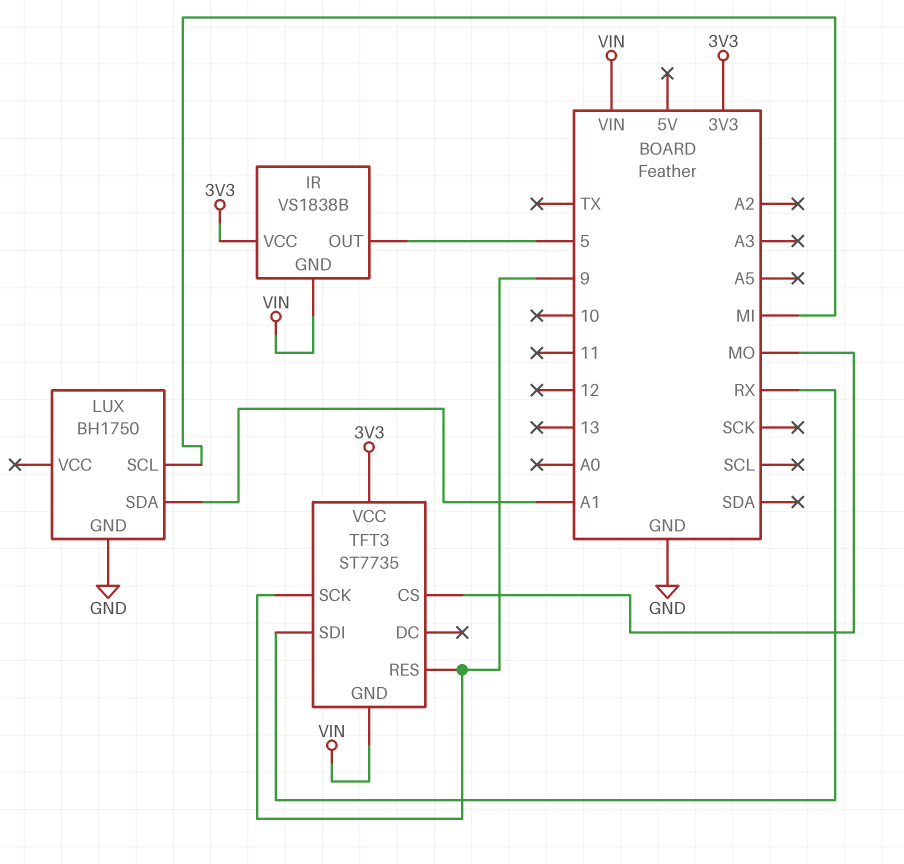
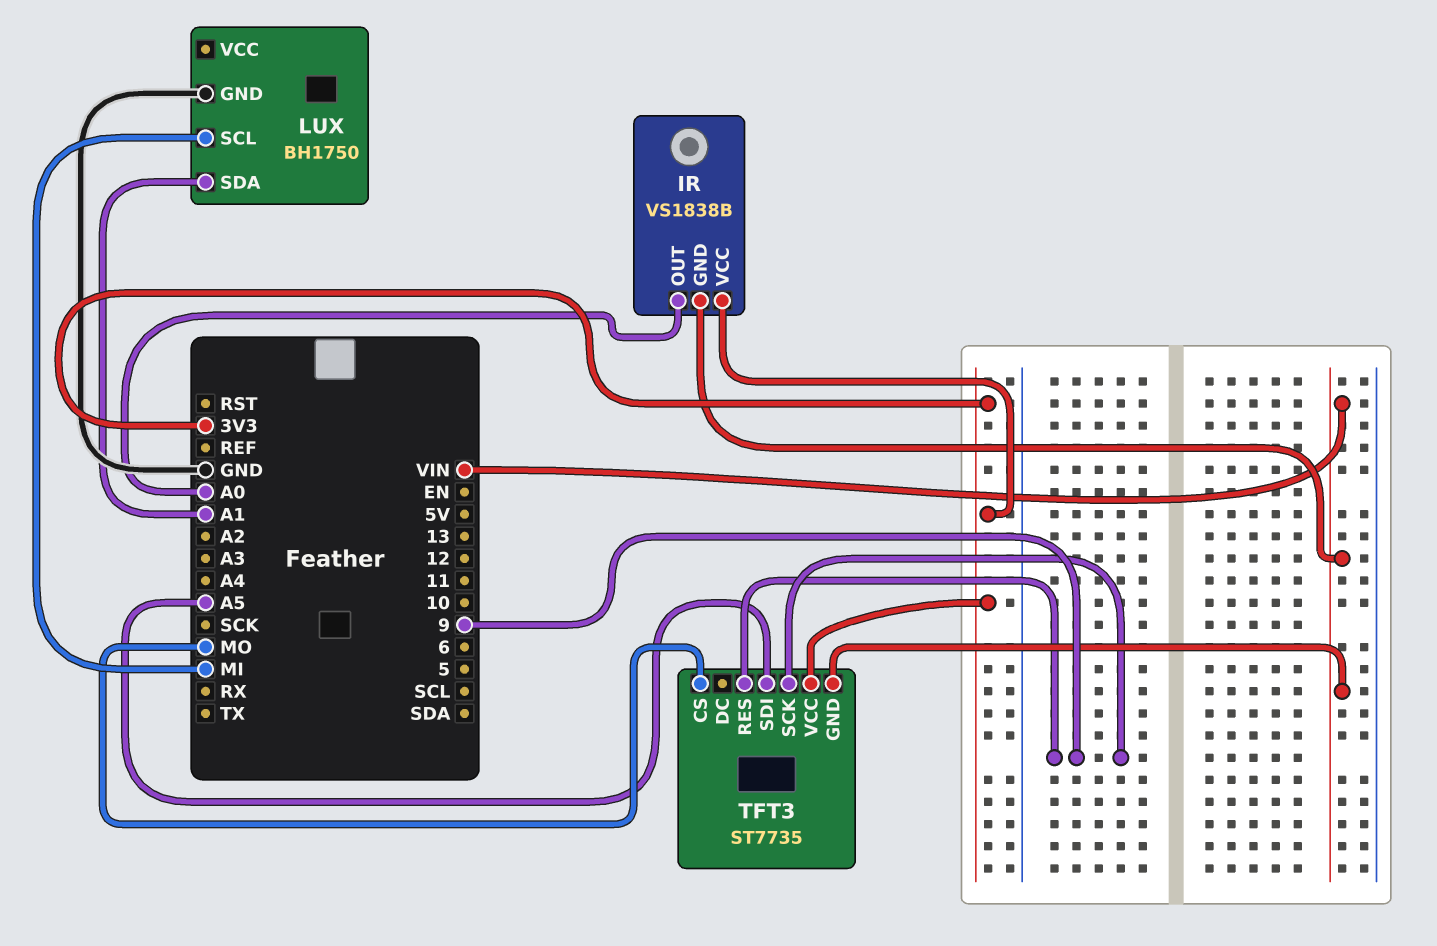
IR pin OUT: 5 -> A0
TFT3 pin SDI: RX -> A5

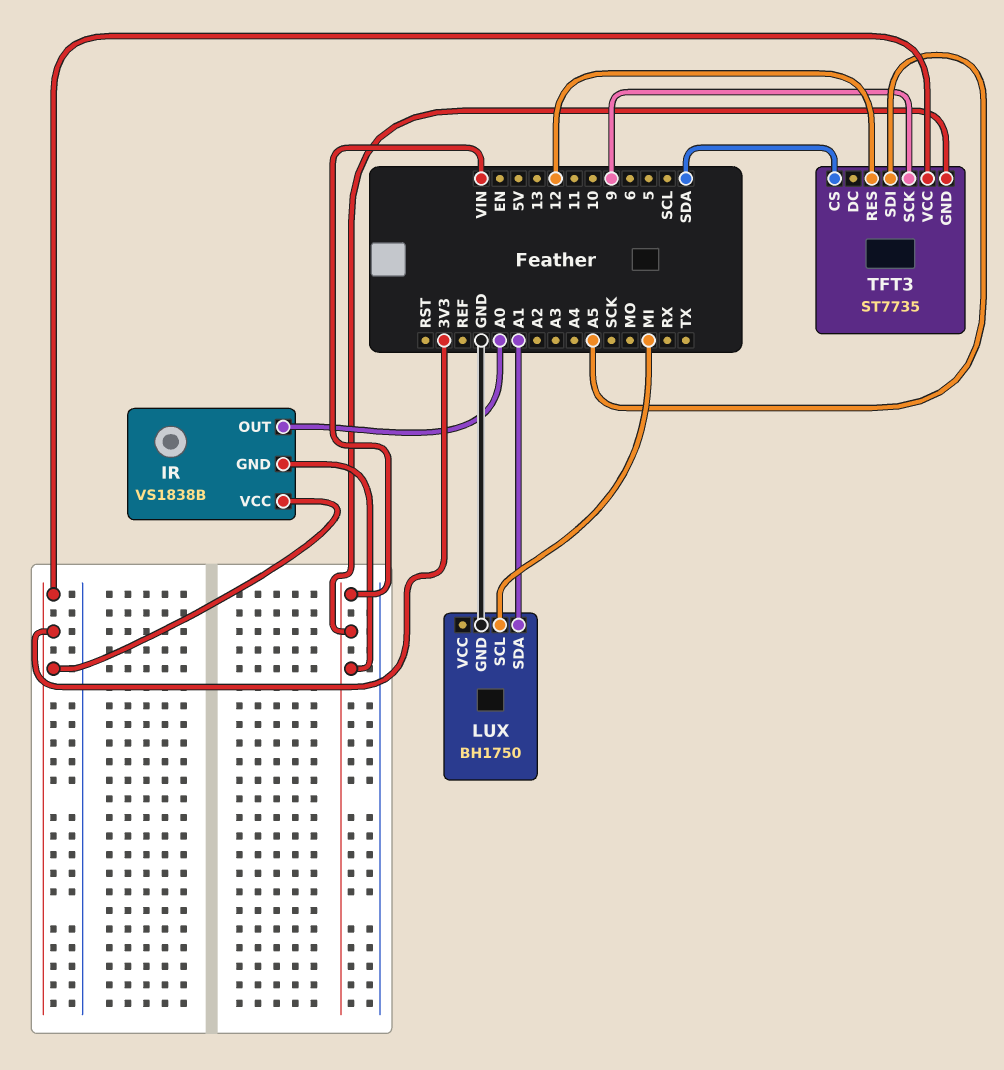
TFT3 pin CS: MO -> SDA
TFT3 pin RES: 9 -> 12

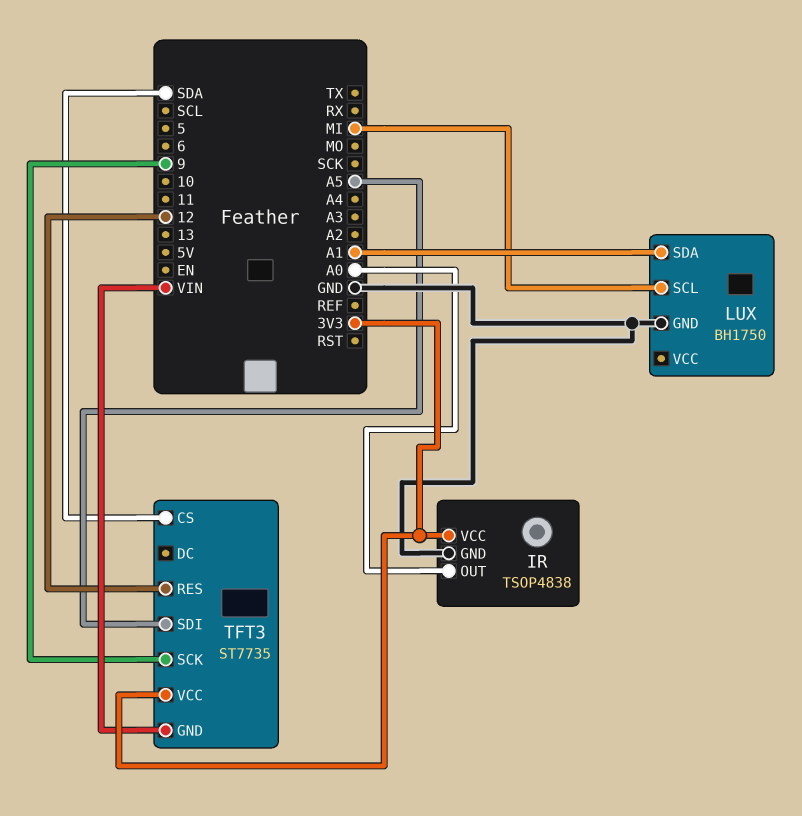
IR: VS1838B -> TSOP4838
IR pin GND: VIN -> GND

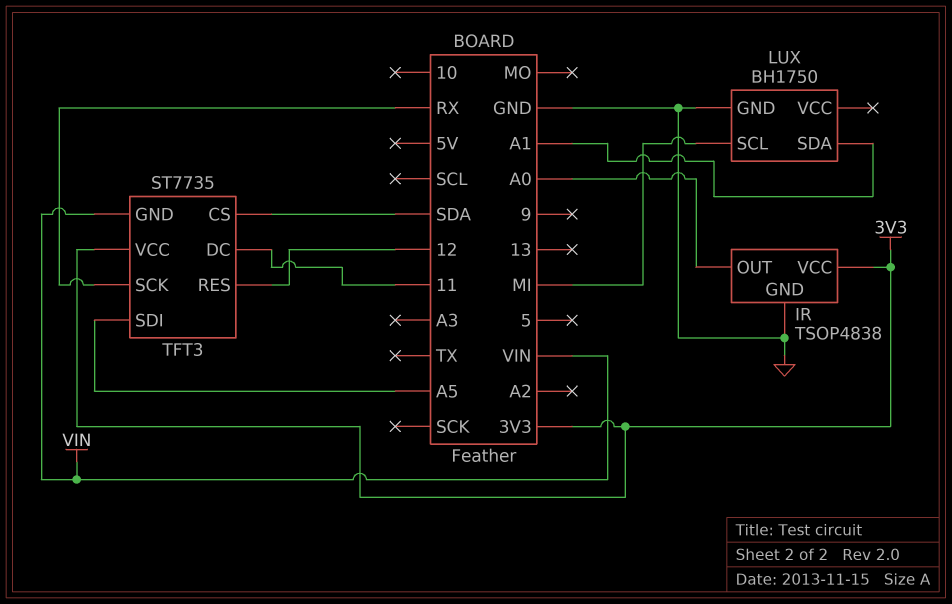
TFT3 pin DC: none -> 11
TFT3 pin SCK: 9 -> RX

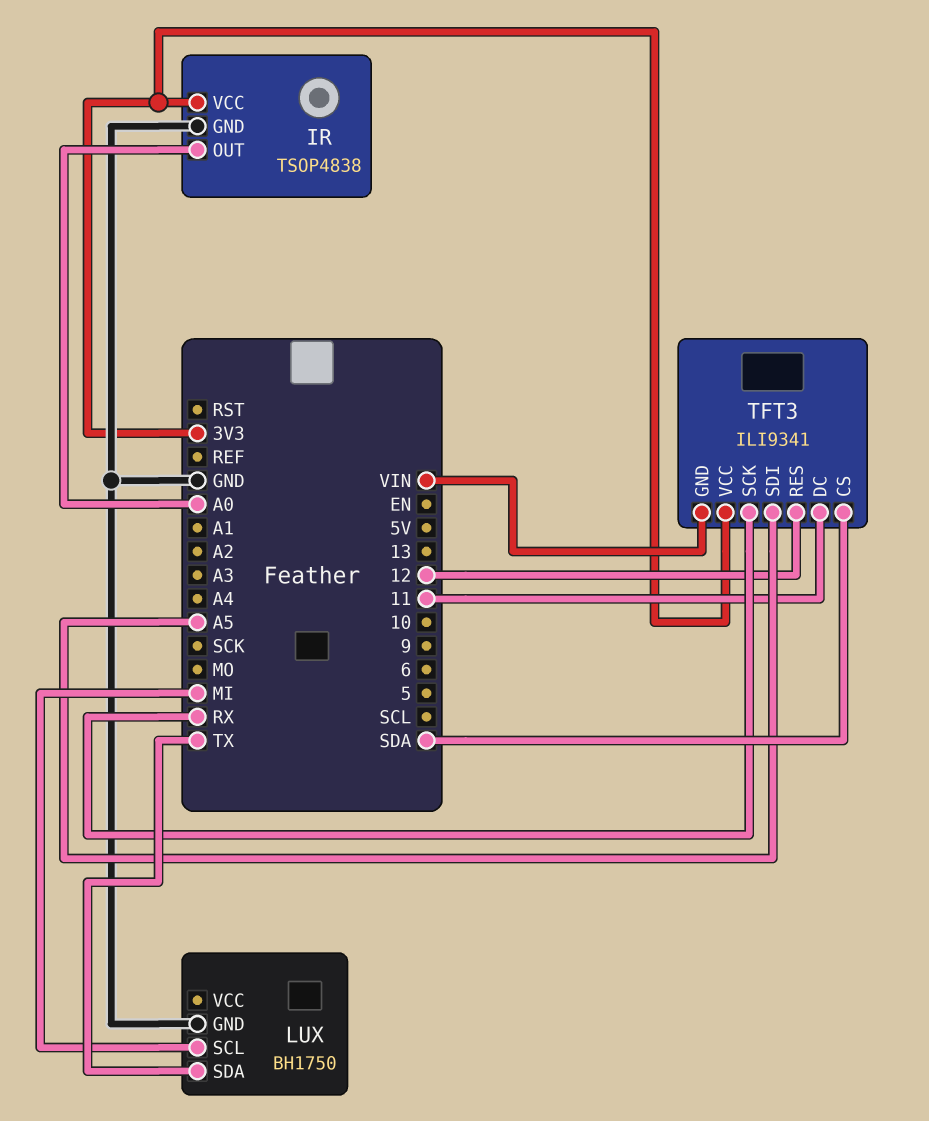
LUX pin SDA: A1 -> TX
TFT3: ST7735 -> ILI9341

